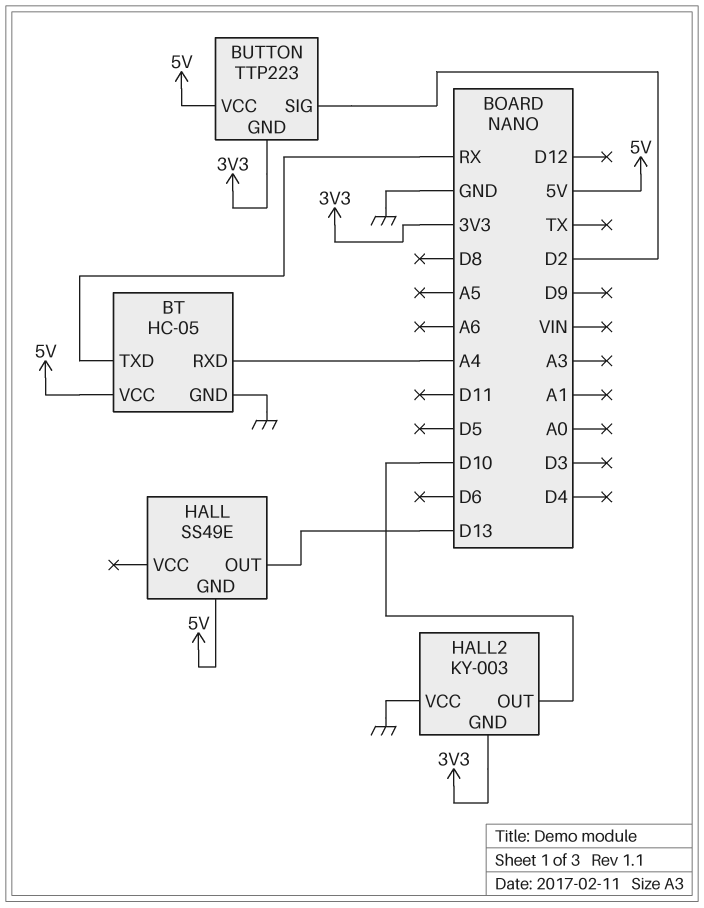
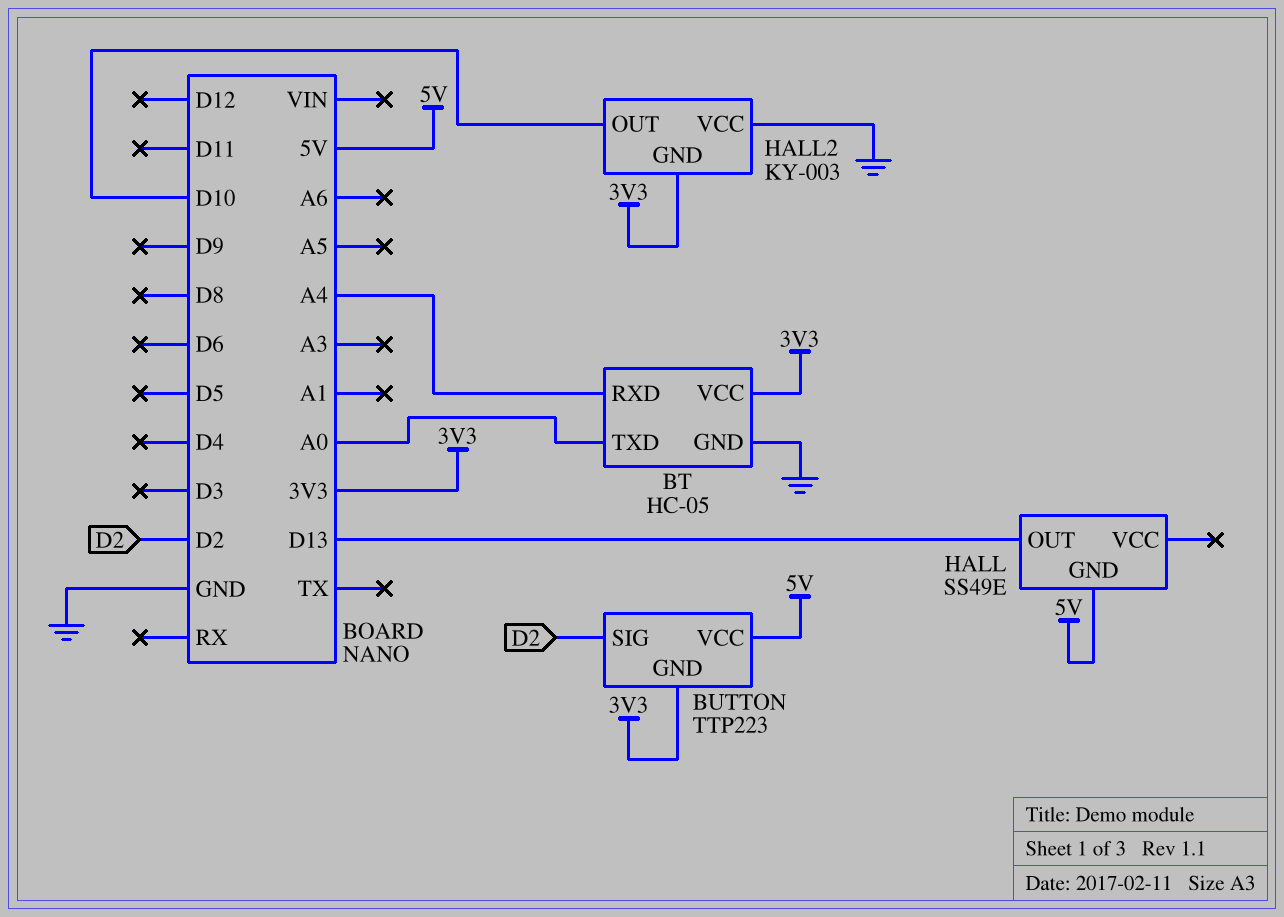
BT pin TXD: RX -> A0
BT pin VCC: 5V -> 3V3

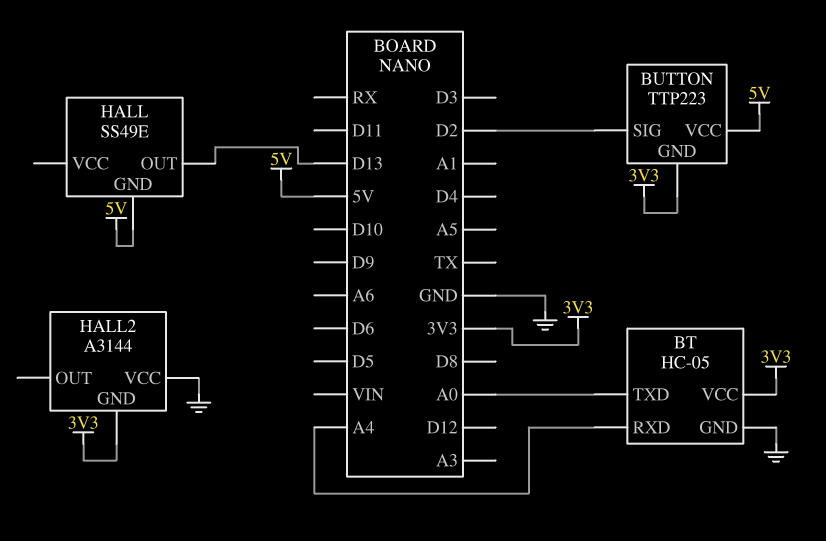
HALL2: KY-003 -> A3144
HALL2 pin OUT: D10 -> none

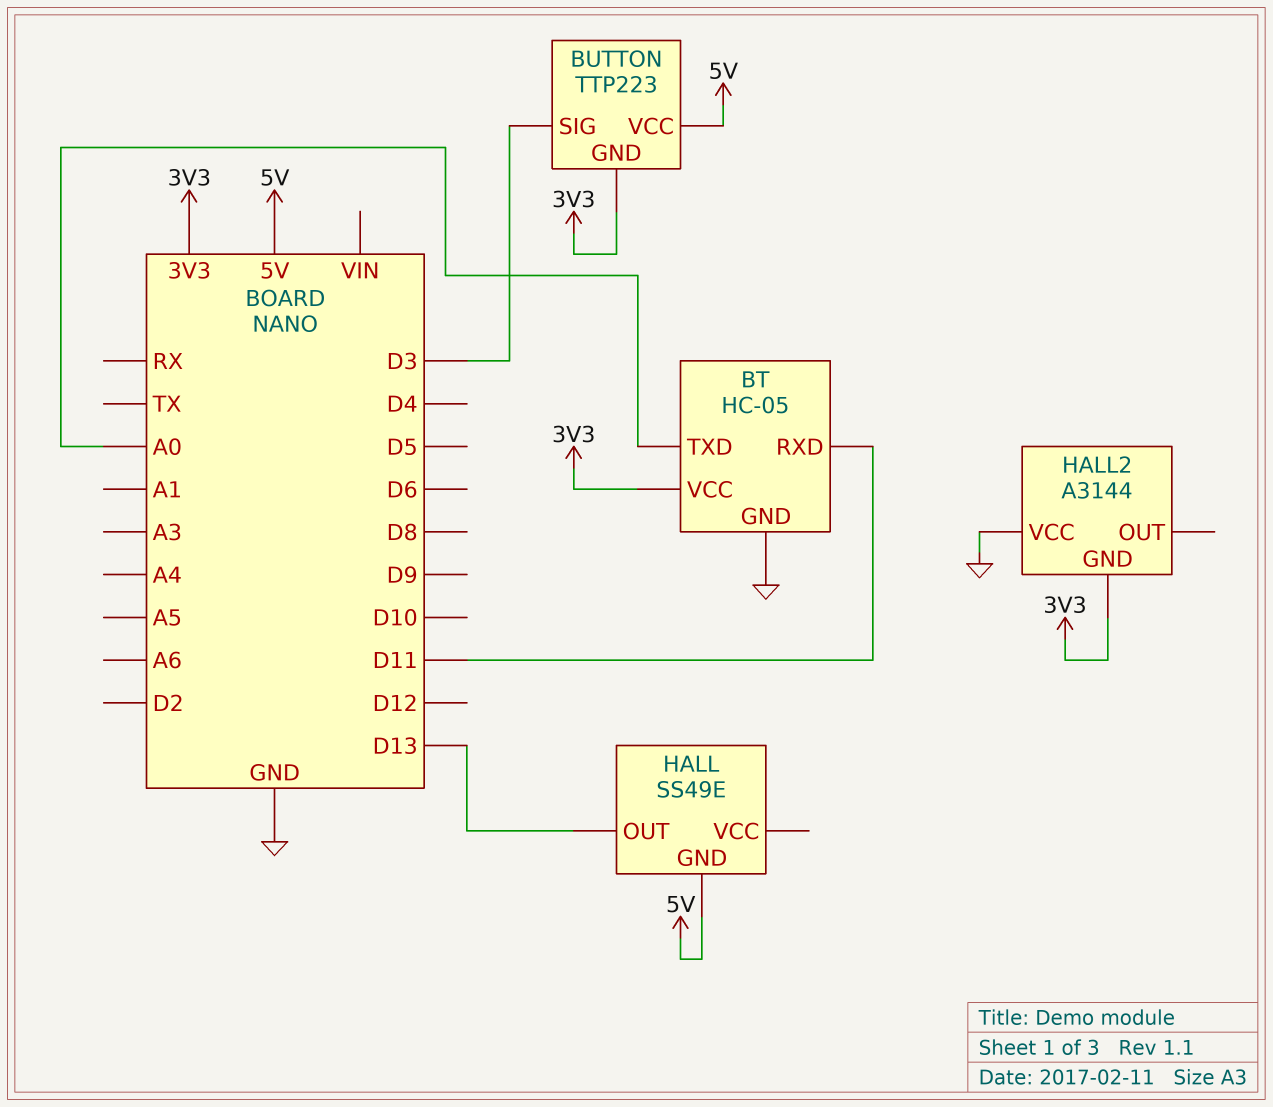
BT pin RXD: A4 -> D11
BUTTON pin SIG: D2 -> D3

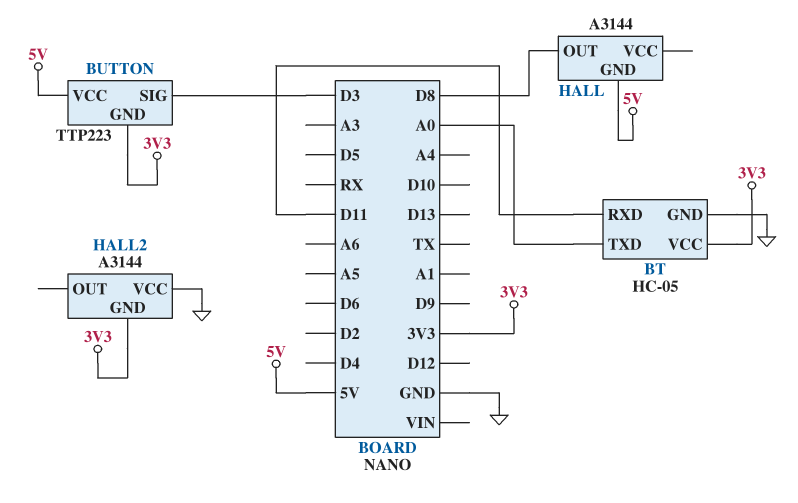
HALL: SS49E -> A3144
HALL pin OUT: D13 -> D8

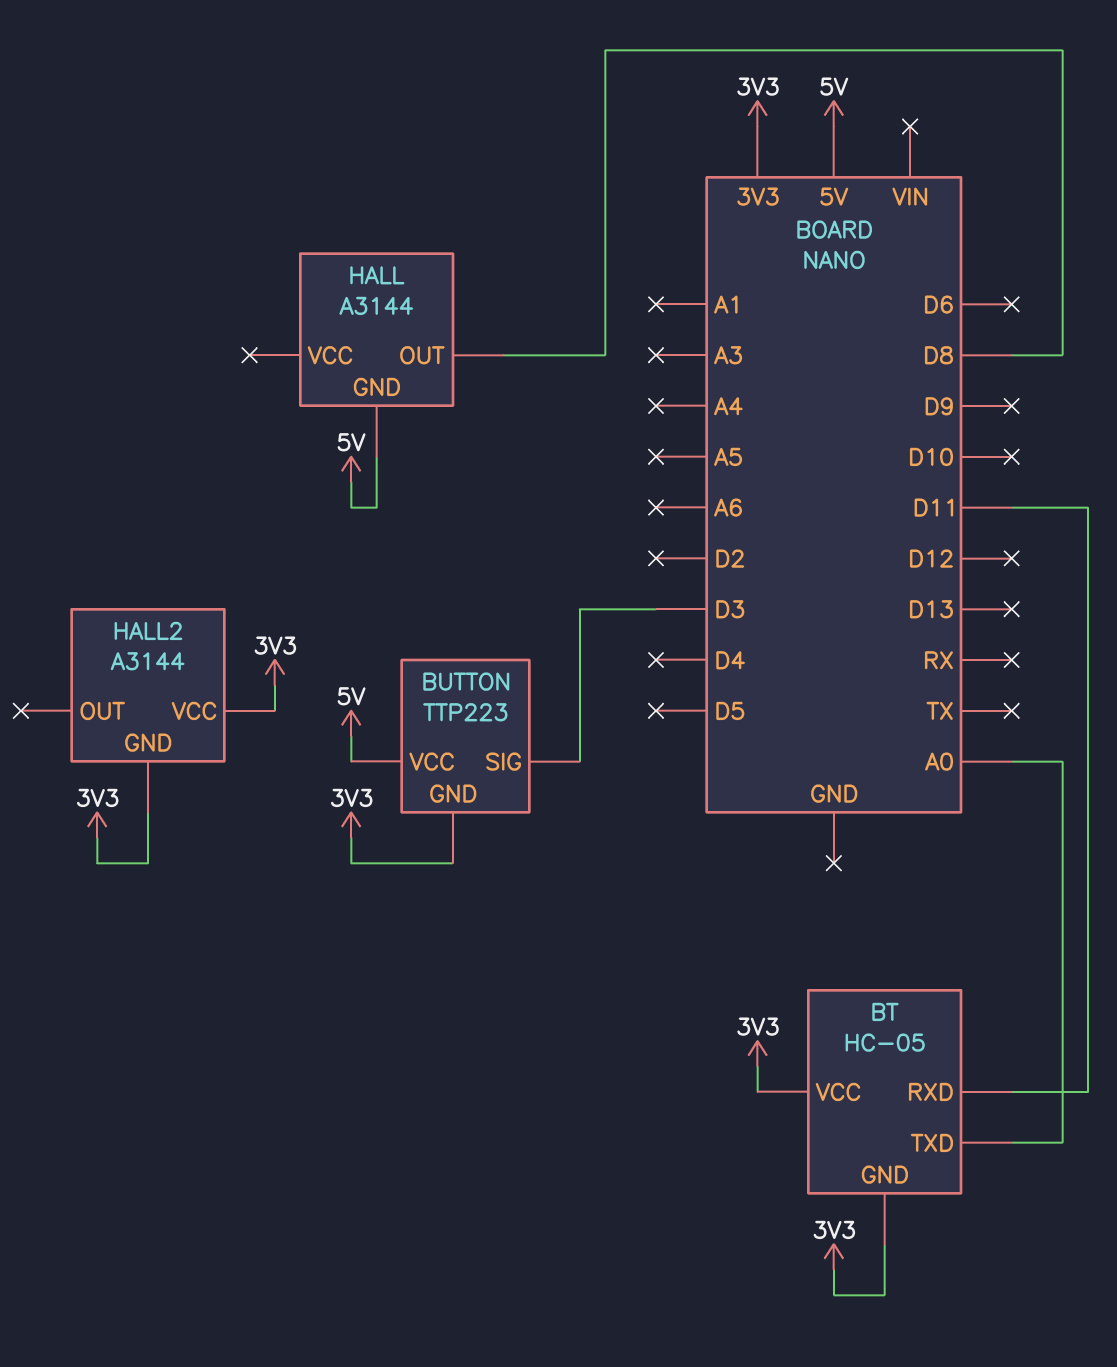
BT pin GND: GND -> 3V3
HALL2 pin VCC: GND -> 3V3

